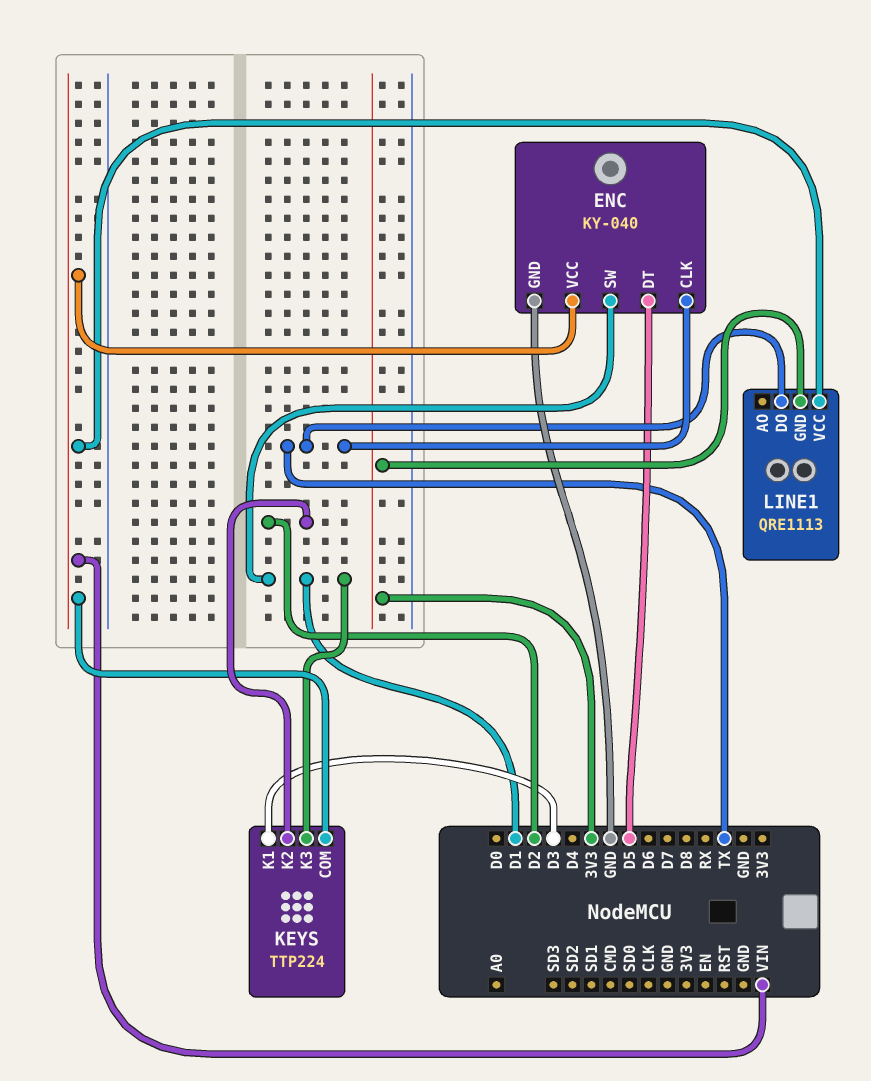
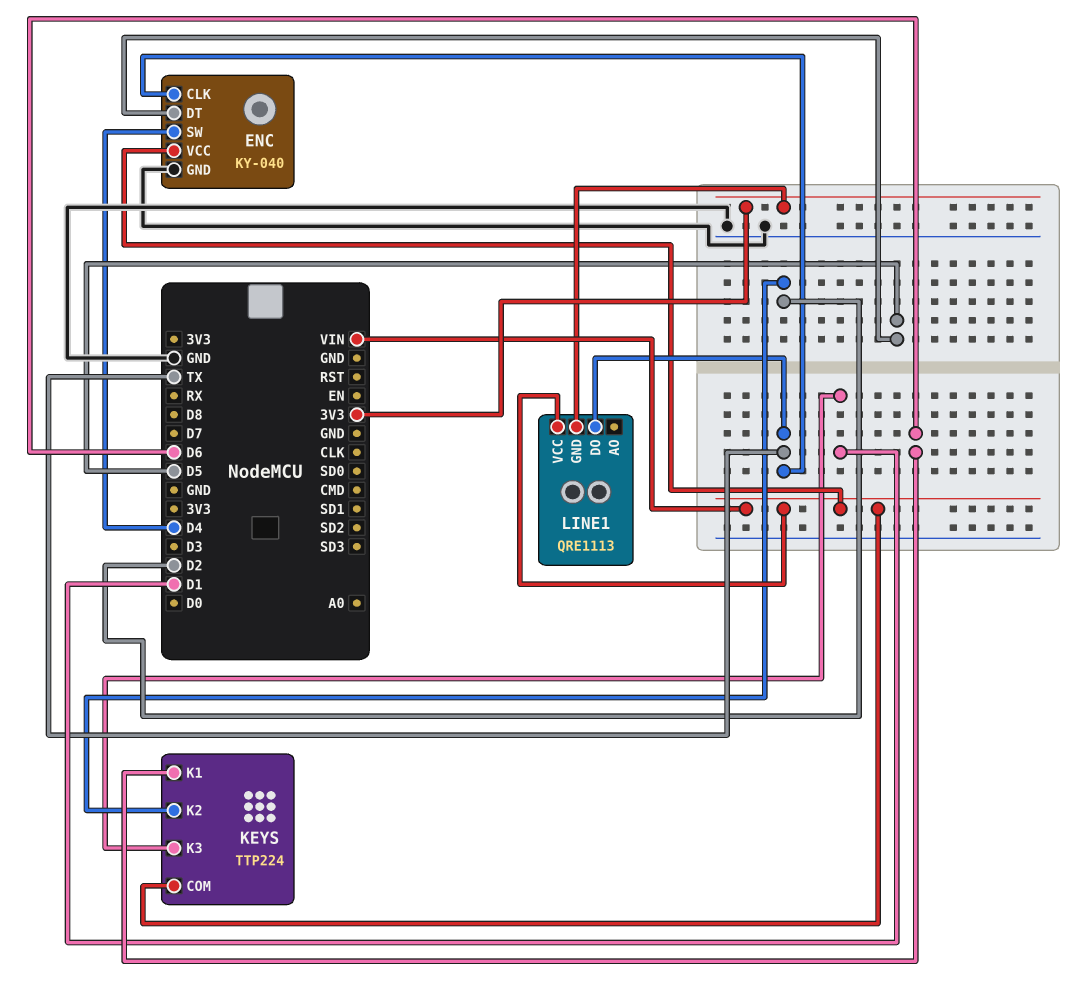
ENC pin SW: D1 -> D4
KEYS pin K1: D3 -> D6

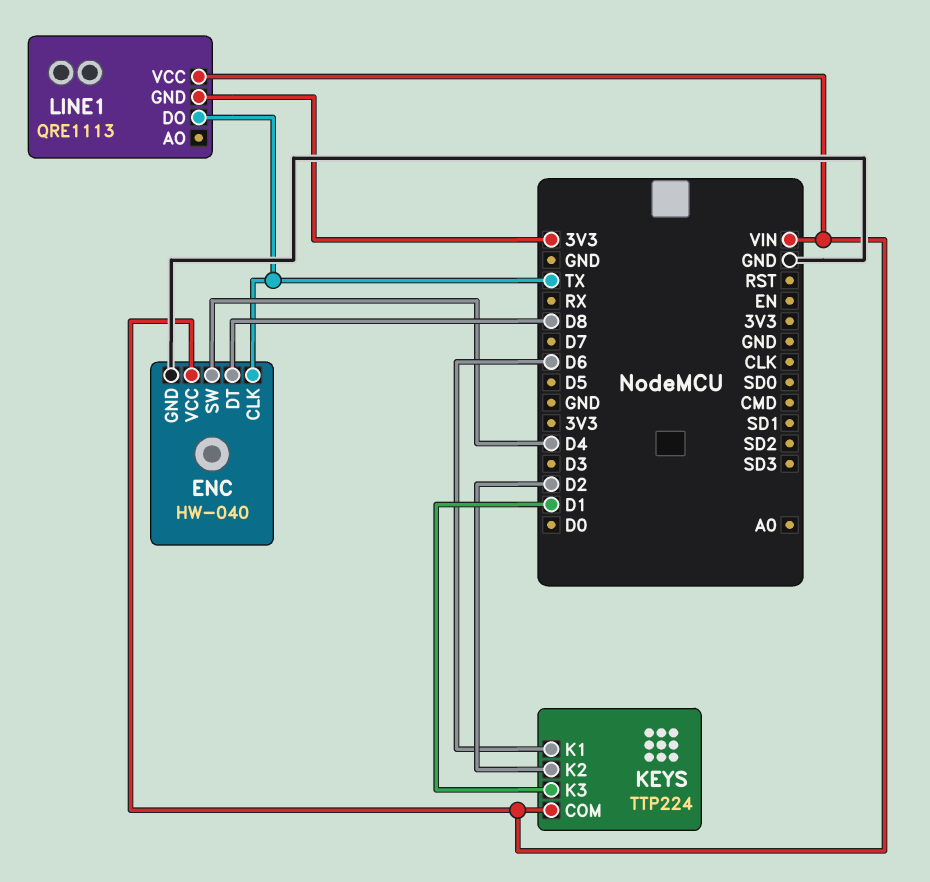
ENC: KY-040 -> HW-040
ENC pin DT: D5 -> D8

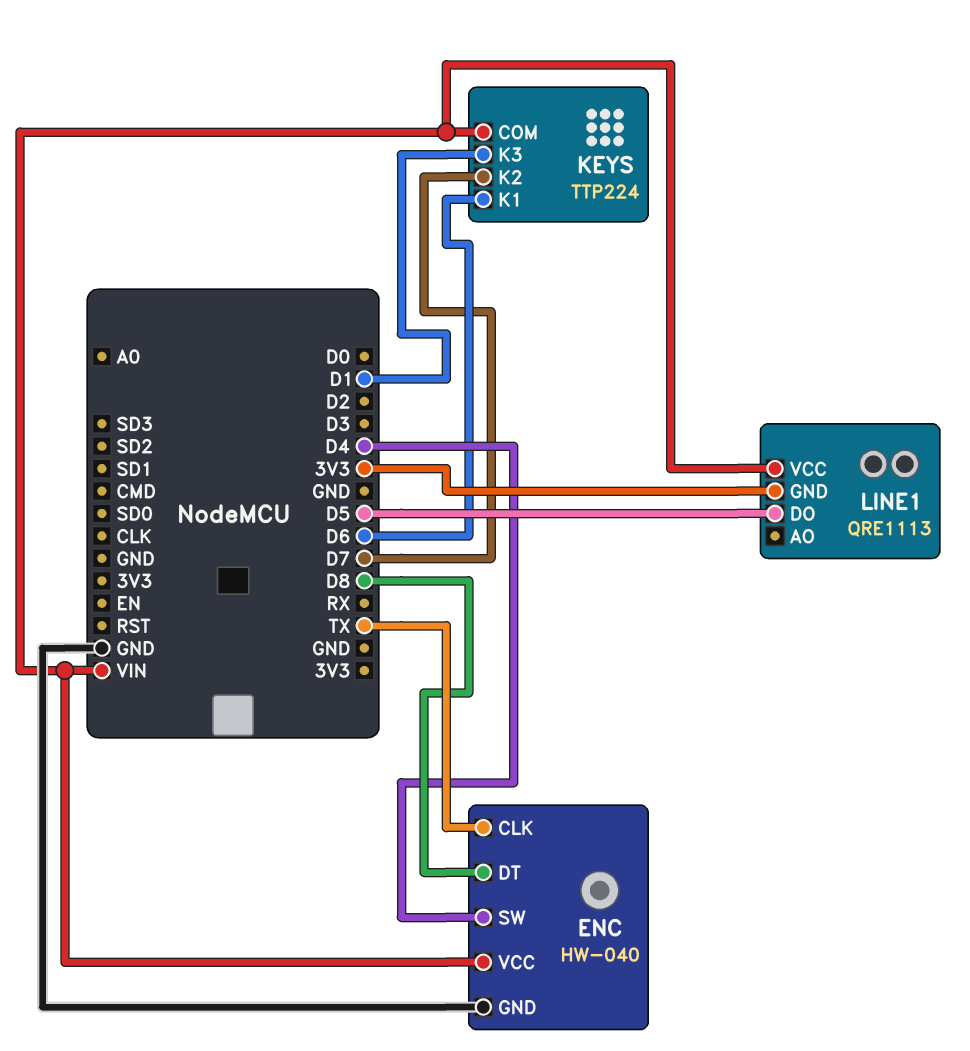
KEYS pin K2: D2 -> D7
LINE1 pin DO: TX -> D5

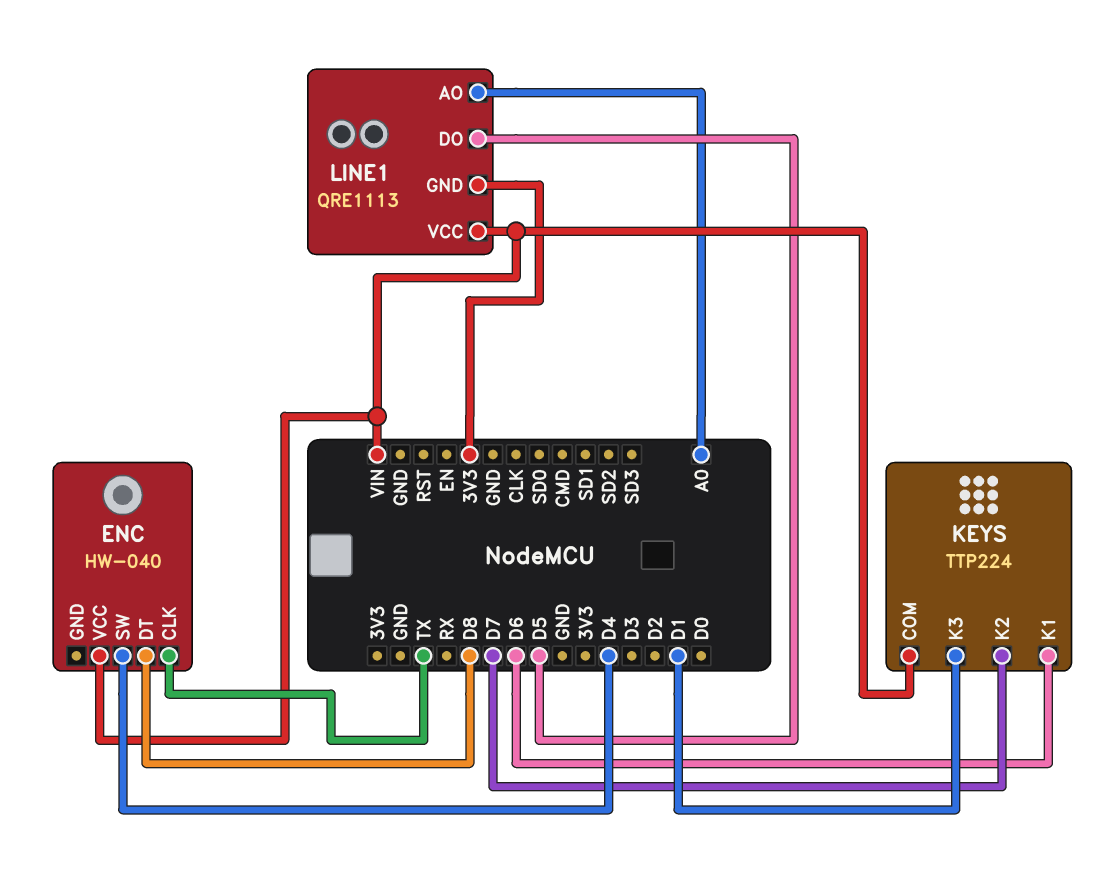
ENC pin GND: GND -> none
LINE1 pin AO: none -> A0

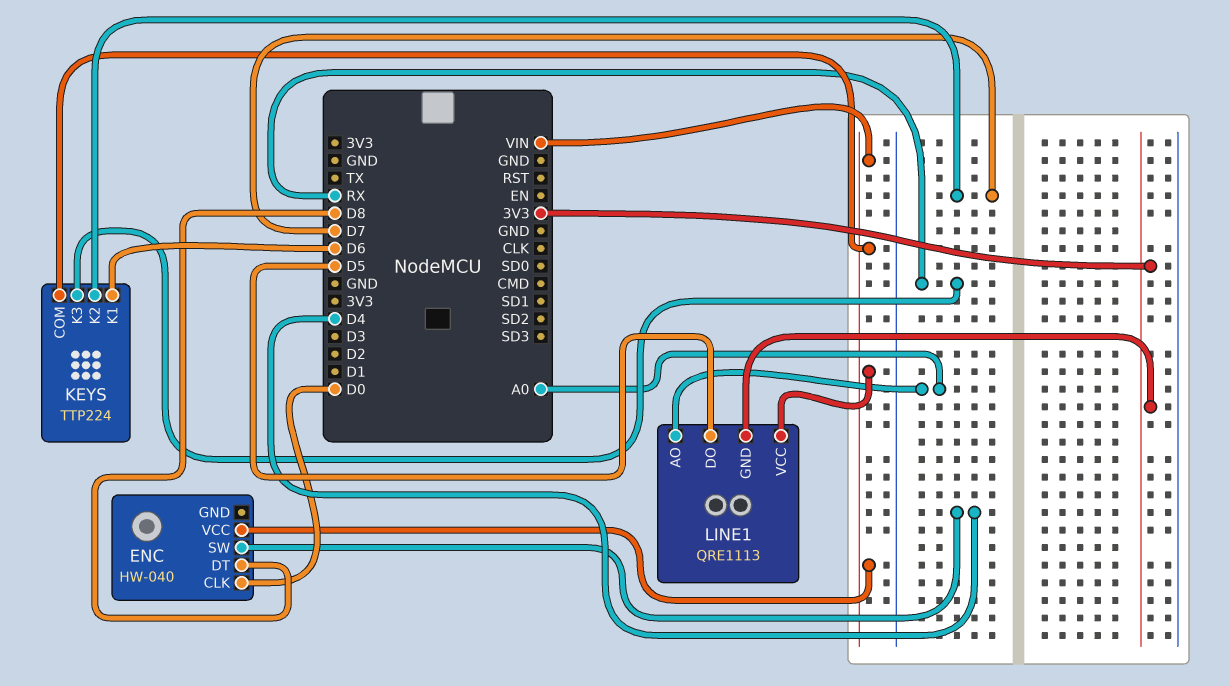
ENC pin CLK: TX -> D0
KEYS pin K3: D1 -> RX

